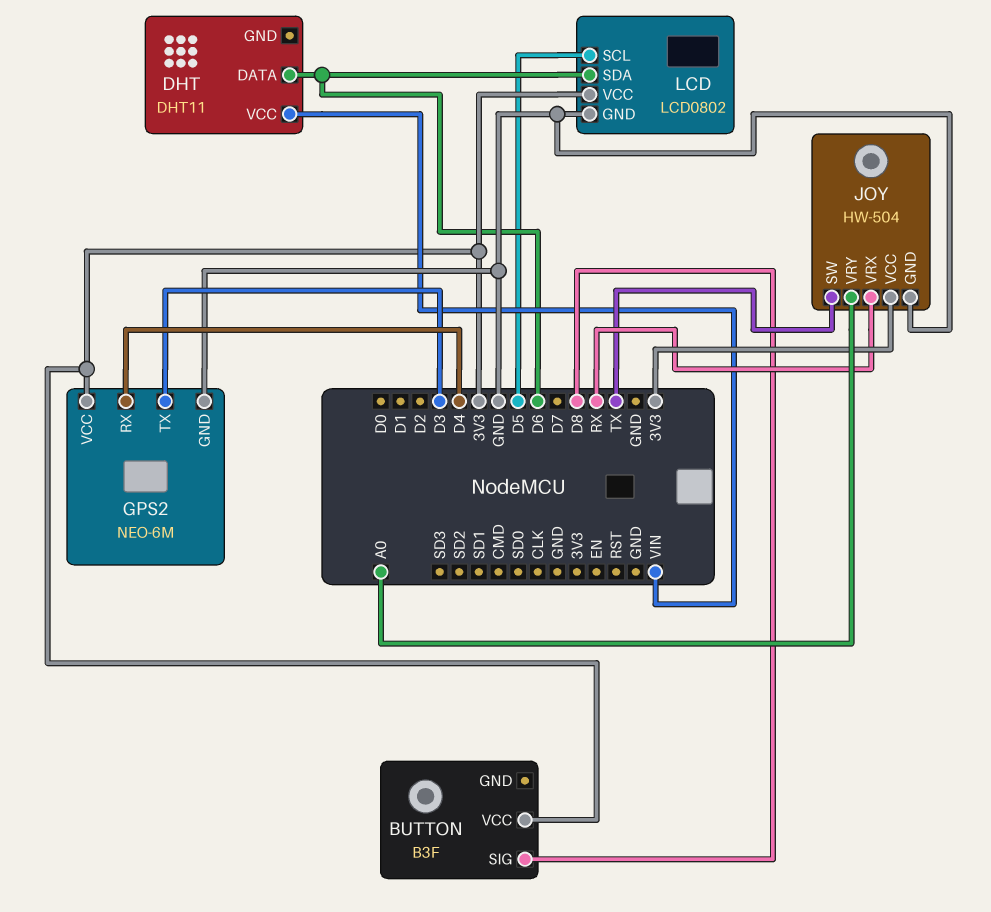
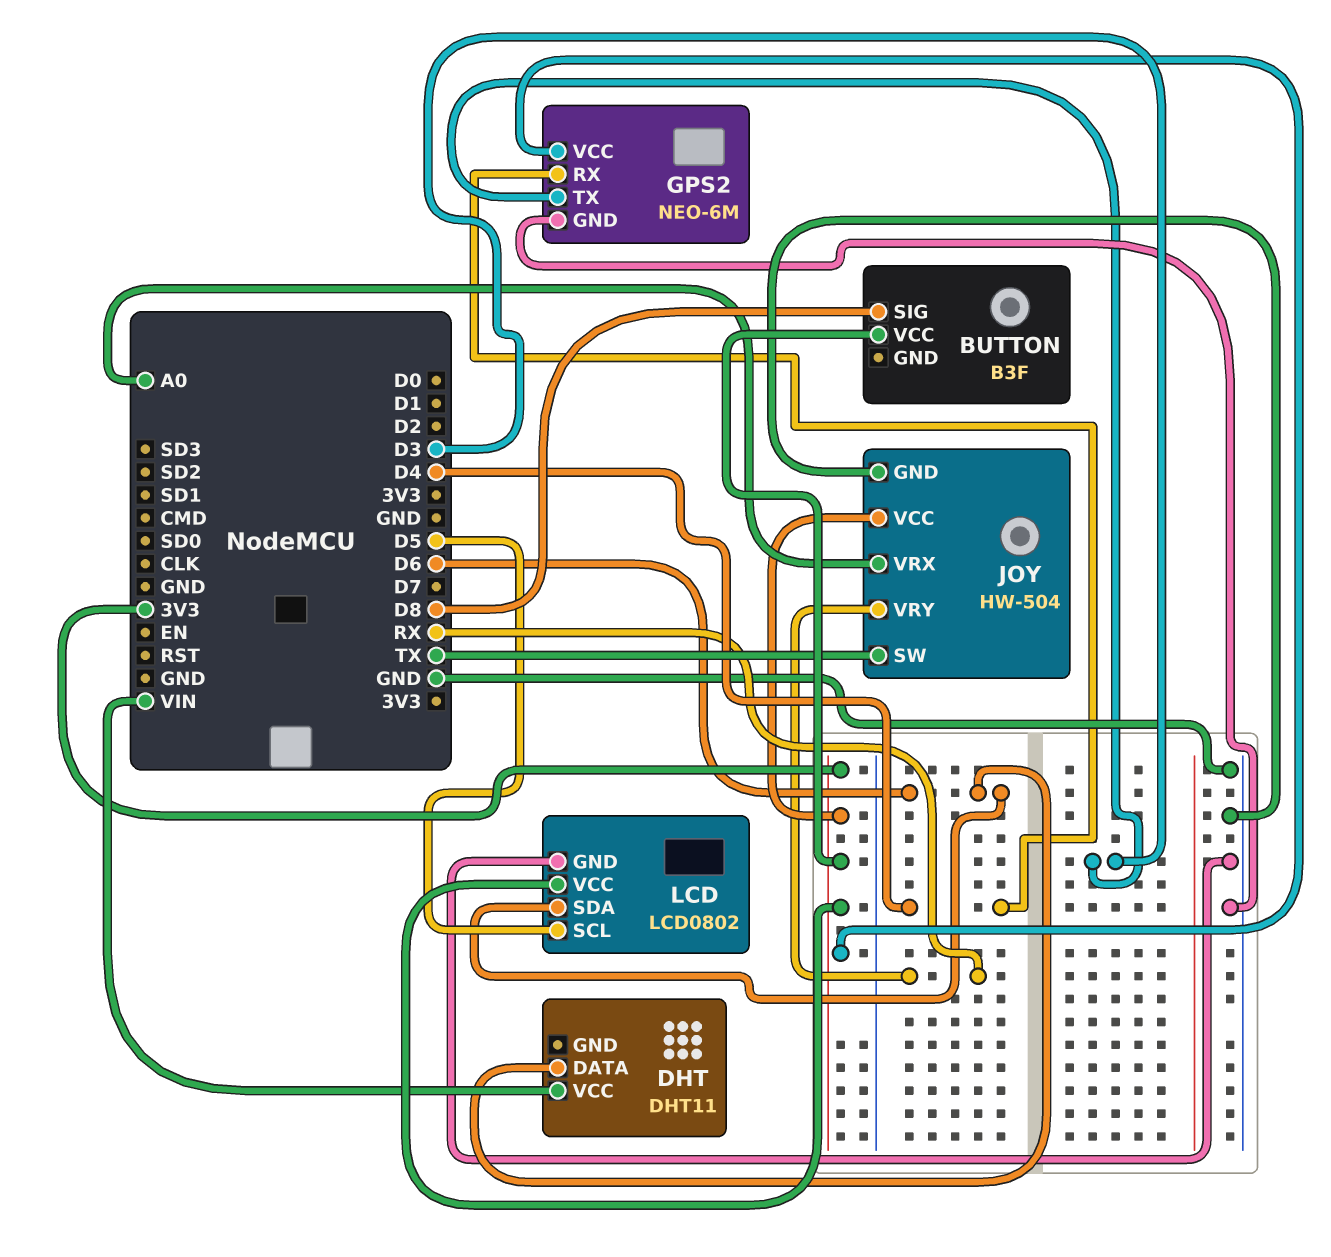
JOY pin VRX: RX -> A0
JOY pin VRY: A0 -> RX

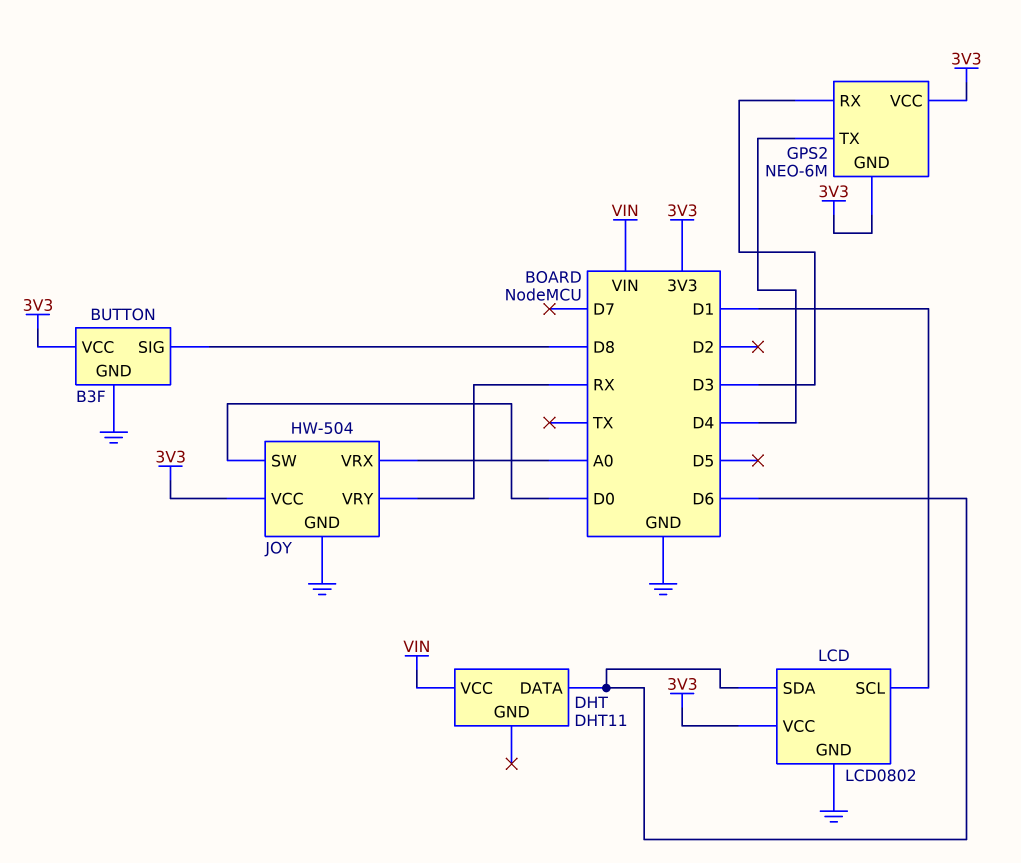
BUTTON pin GND: none -> GND
GPS2 pin GND: GND -> 3V3
GPS2 pin RX: D4 -> D3
GPS2 pin TX: D3 -> D4
JOY pin SW: TX -> D0
LCD pin SCL: D5 -> D1

